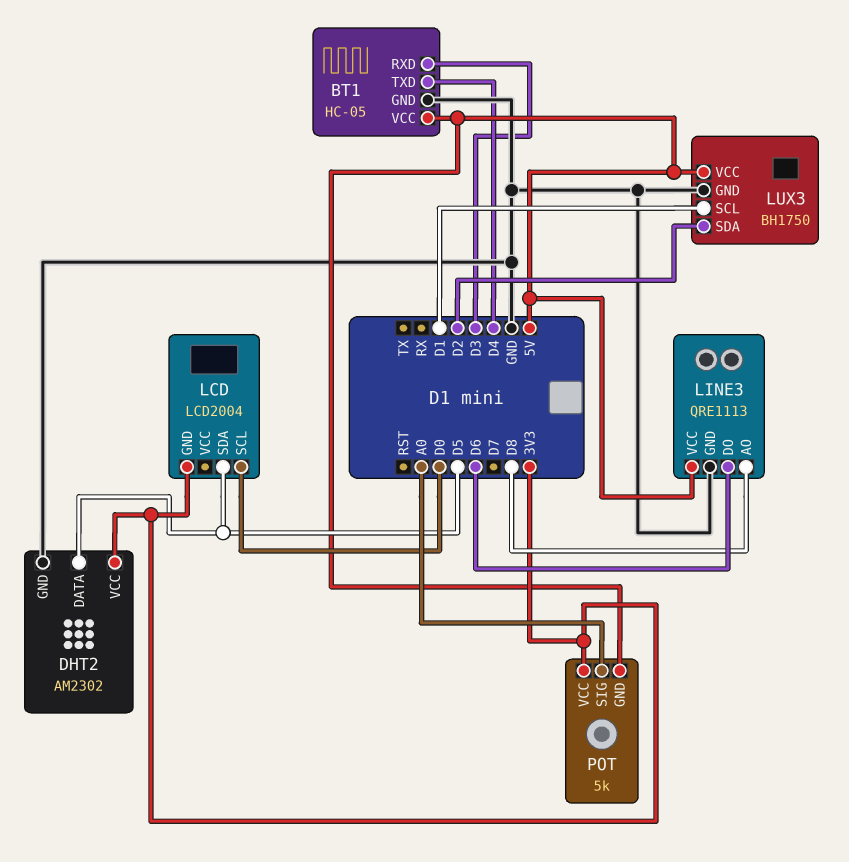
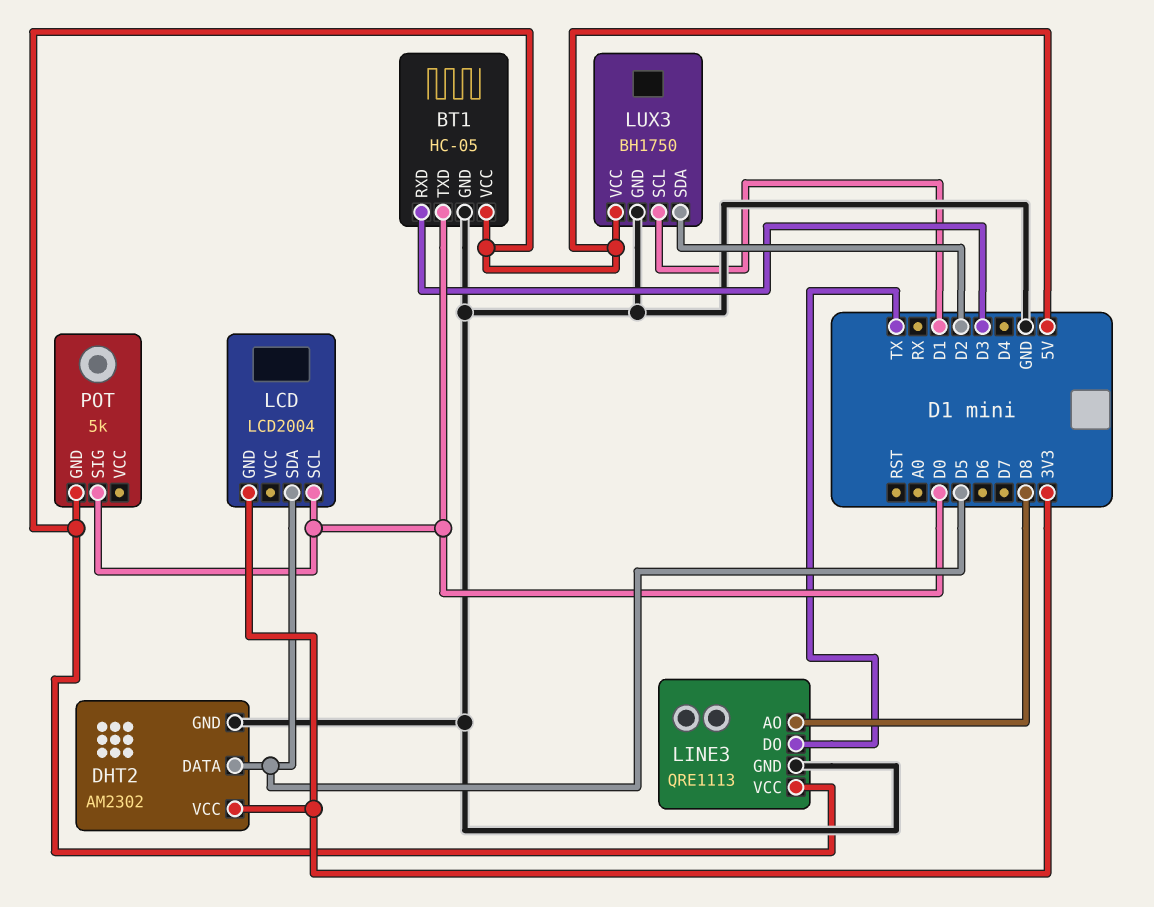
BT1 pin TXD: D4 -> D0
LINE3 pin DO: D6 -> TX
POT pin SIG: A0 -> D0
POT pin VCC: 3V3 -> none

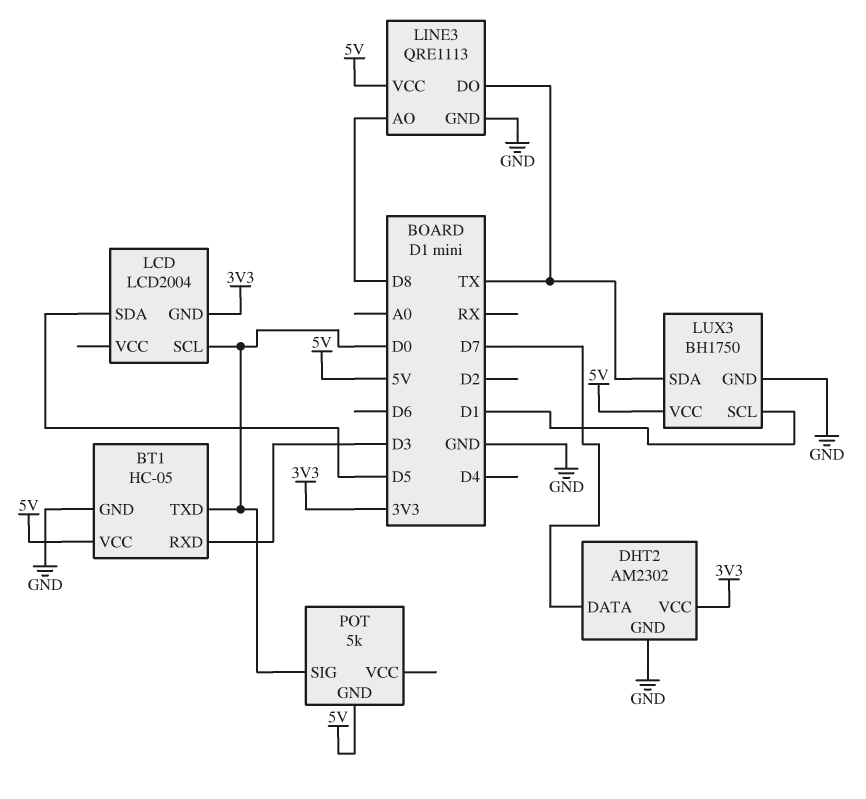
DHT2 pin DATA: D5 -> D7
LUX3 pin SDA: D2 -> TX

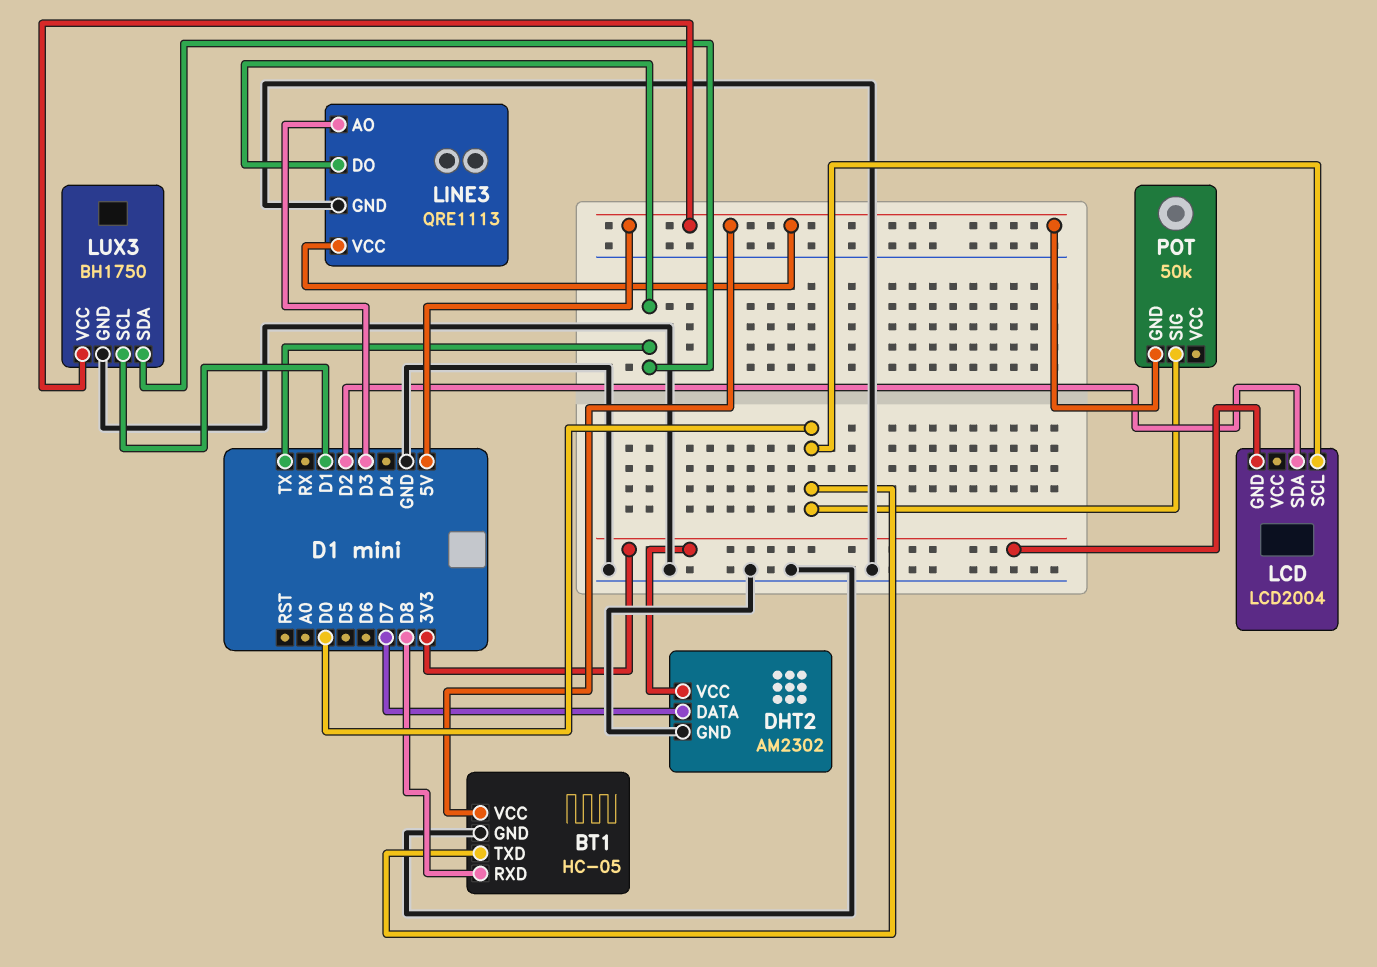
BT1 pin RXD: D3 -> D8
LCD pin SDA: D5 -> D2
LINE3 pin AO: D8 -> D3
POT: 5k -> 50k

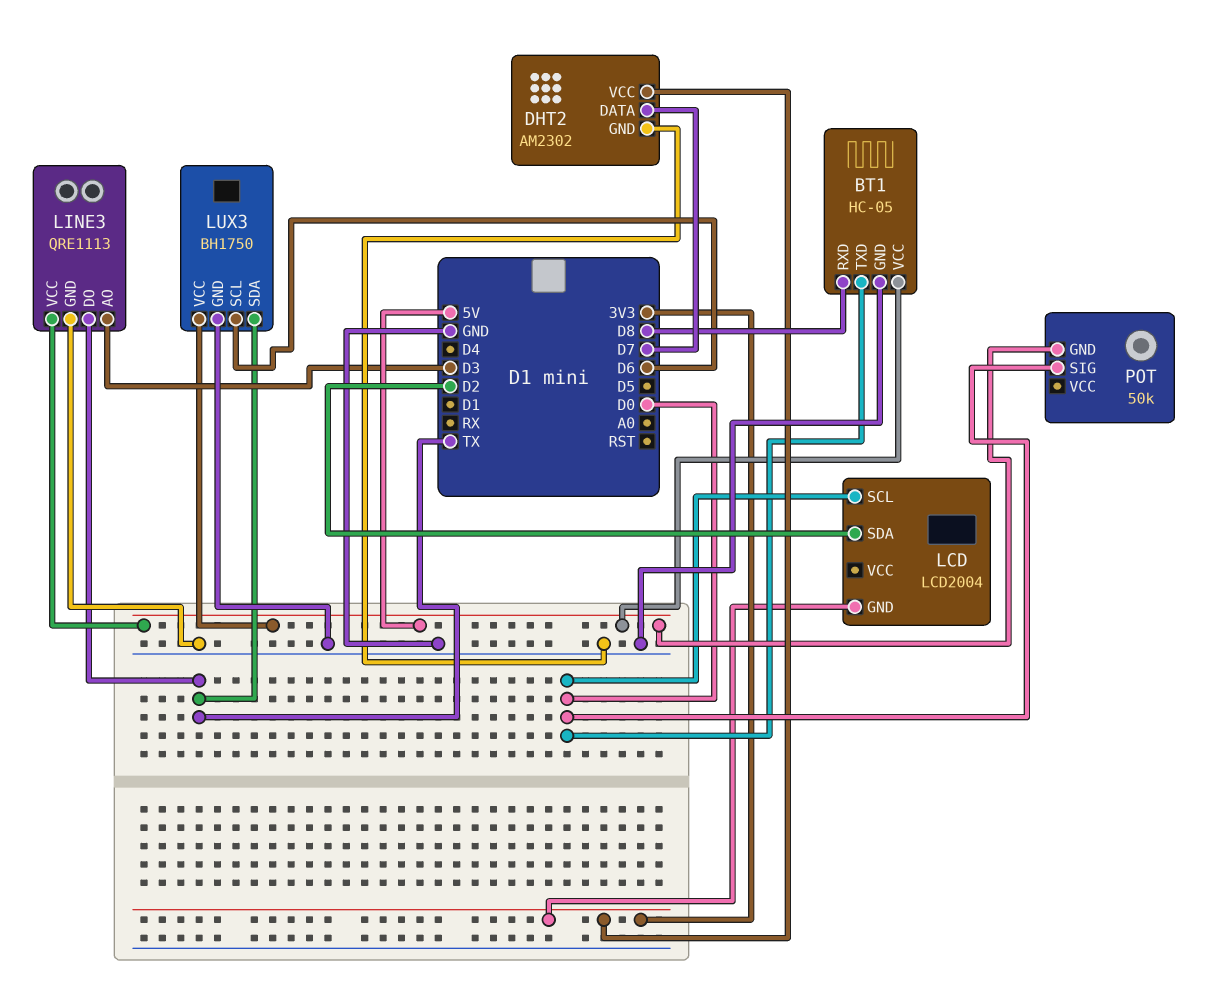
LUX3 pin SCL: D1 -> D6

